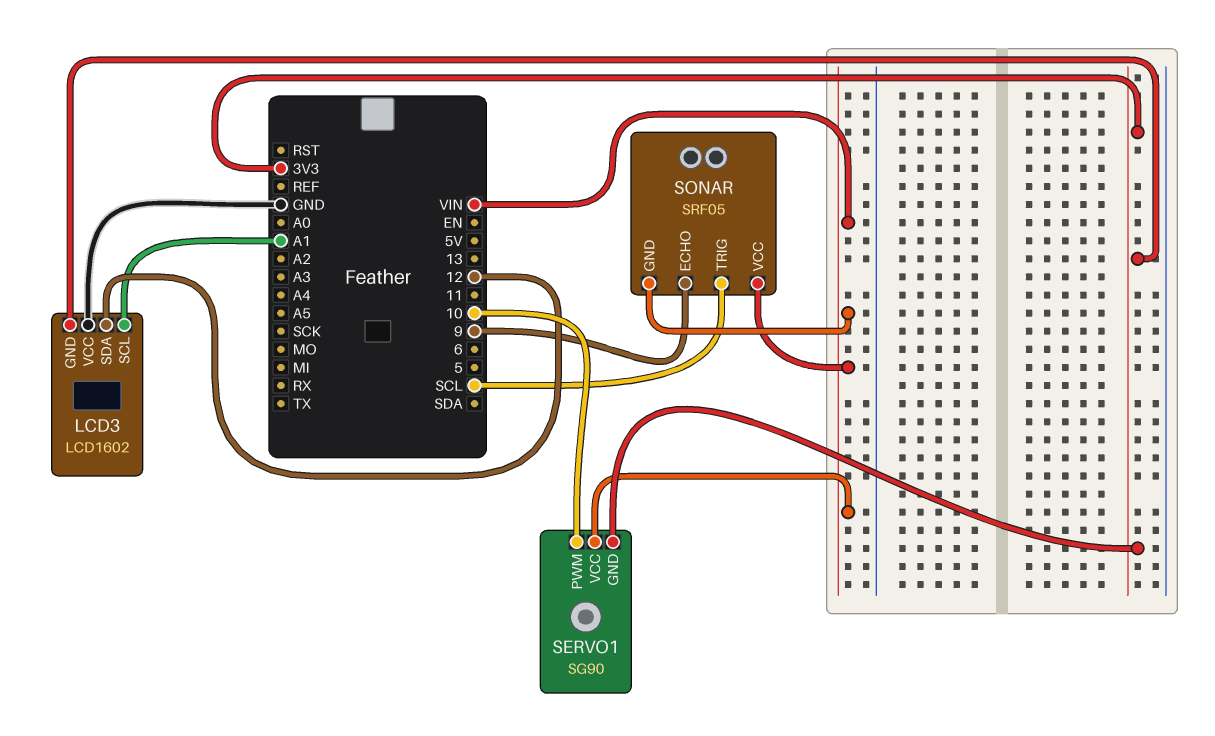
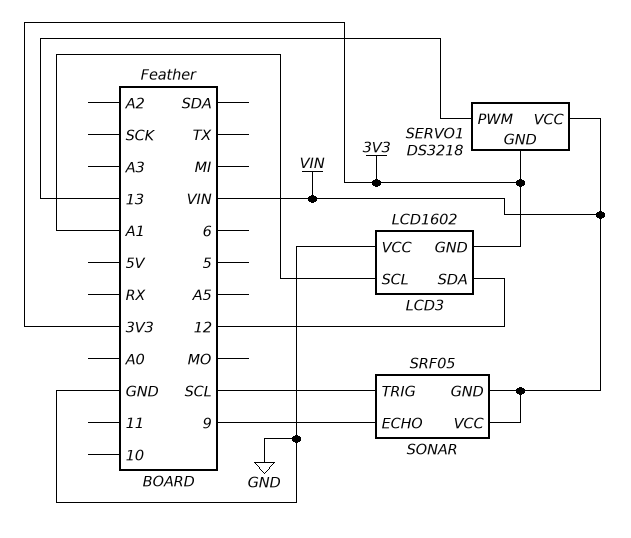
SERVO1: SG90 -> DS3218
SERVO1 pin PWM: 10 -> 13

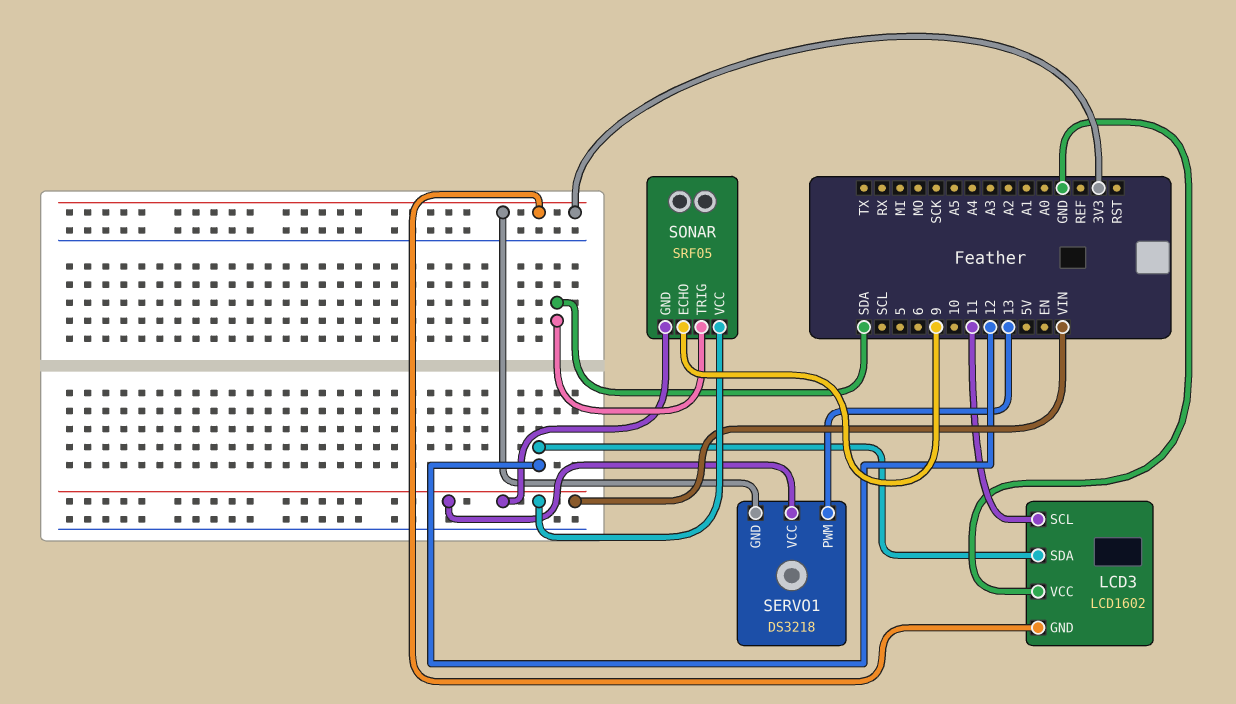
LCD3 pin SCL: A1 -> 11
SONAR pin TRIG: SCL -> SDA

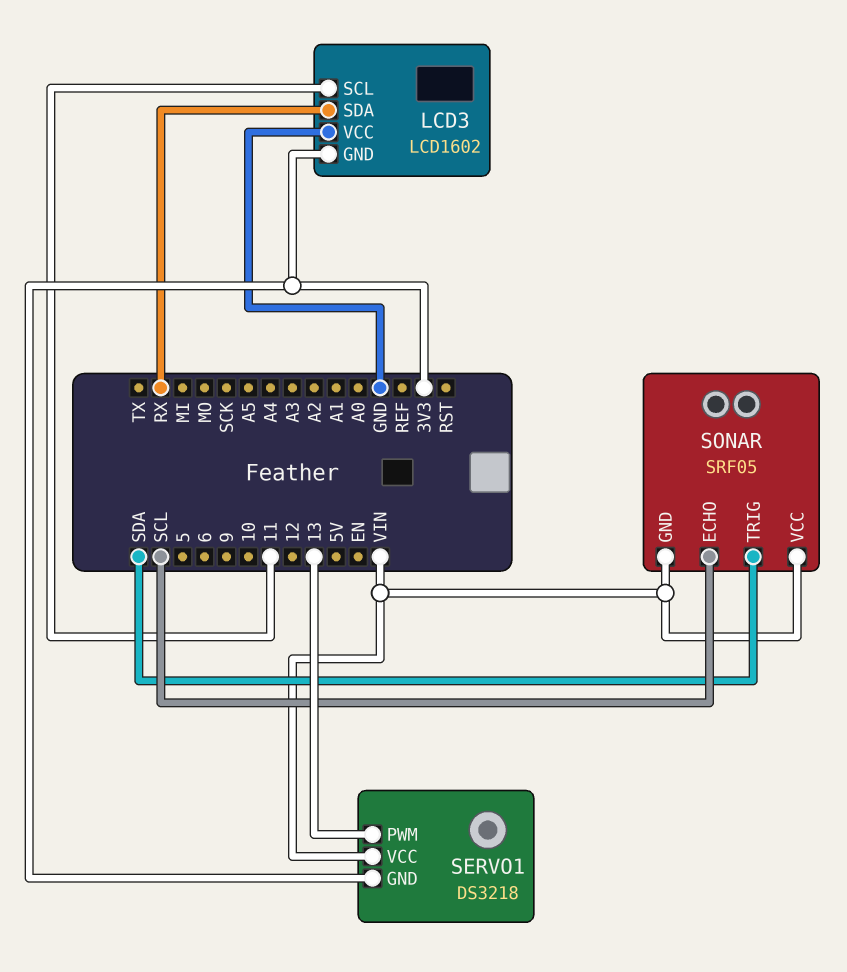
LCD3 pin SDA: 12 -> RX
SONAR pin ECHO: 9 -> SCL

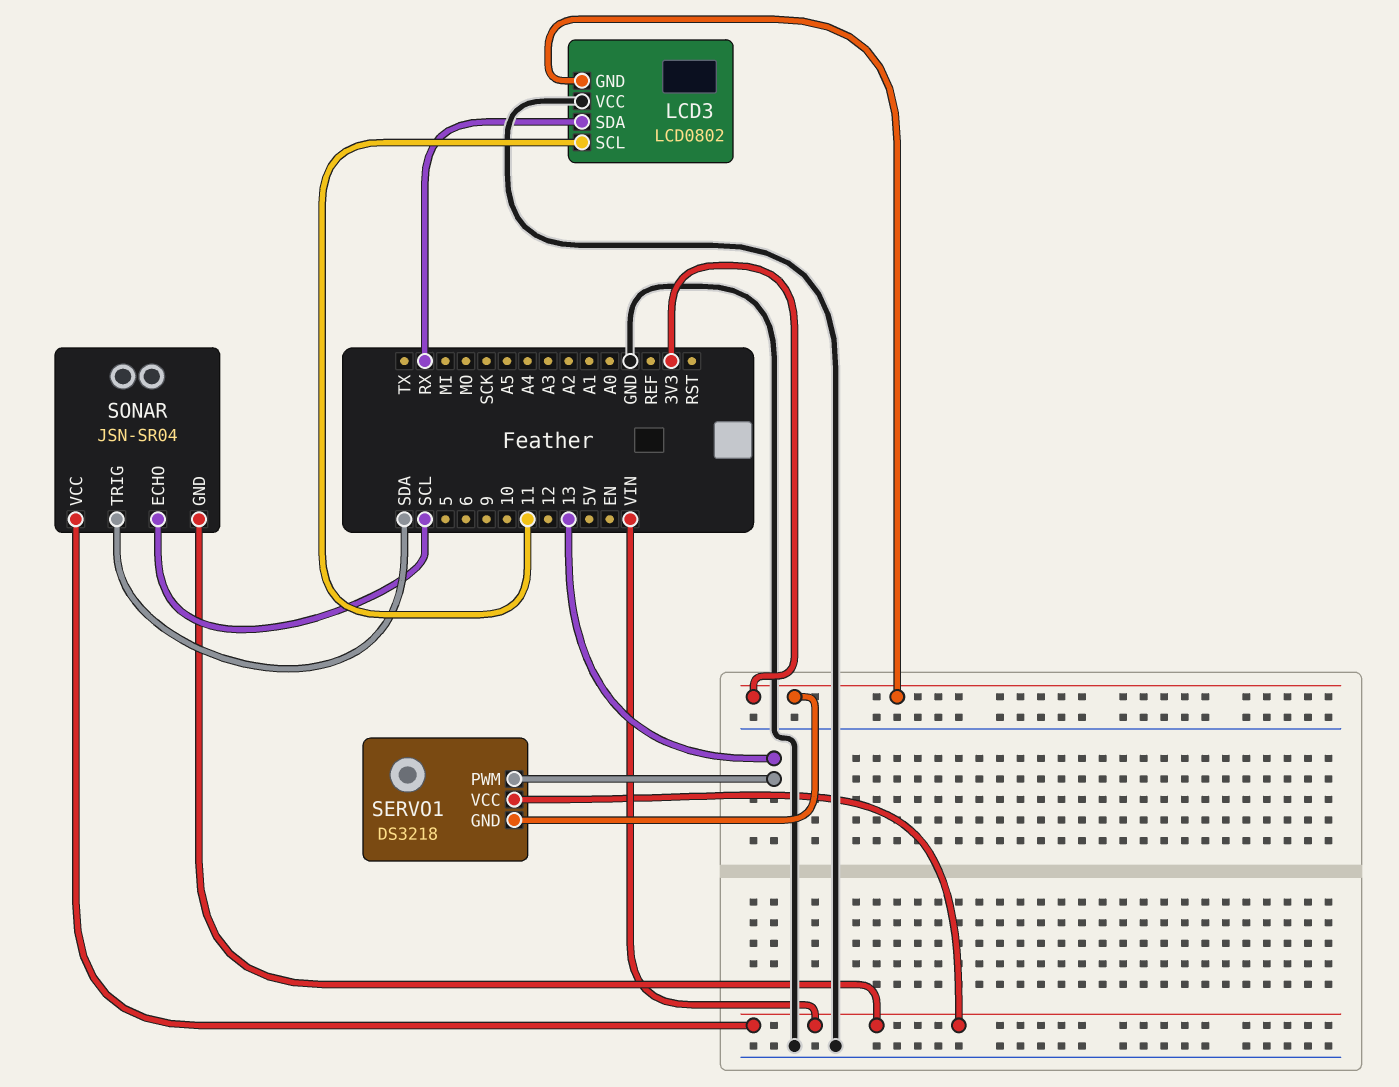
LCD3: LCD1602 -> LCD0802
SONAR: SRF05 -> JSN-SR04

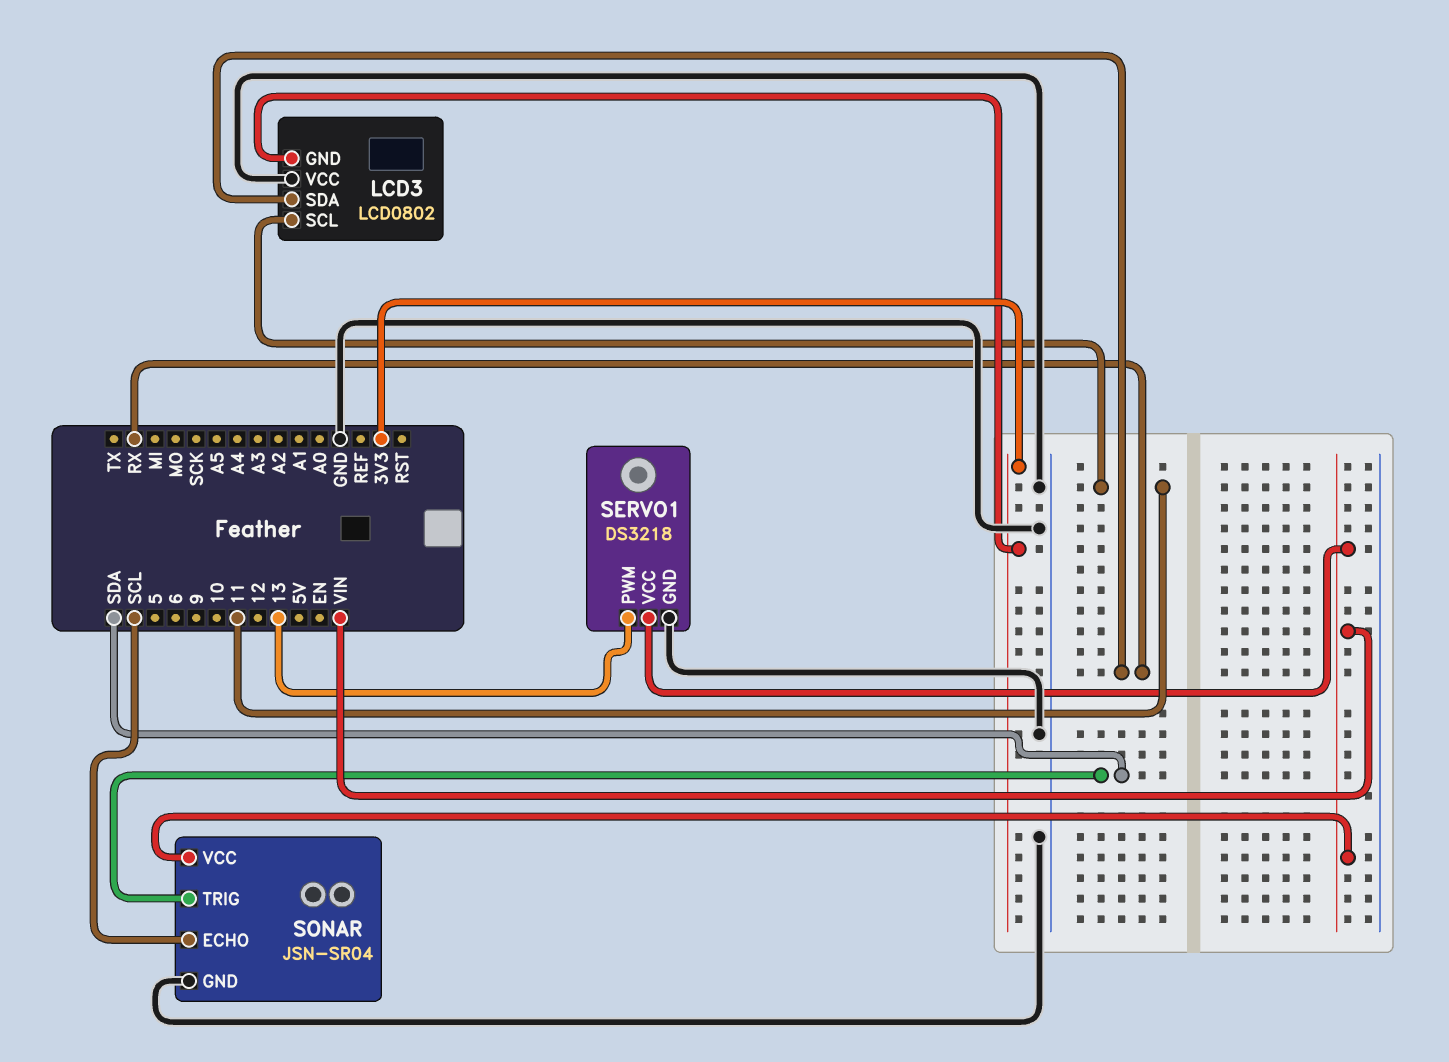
SERVO1 pin GND: 3V3 -> GND
SONAR pin GND: VIN -> GND

